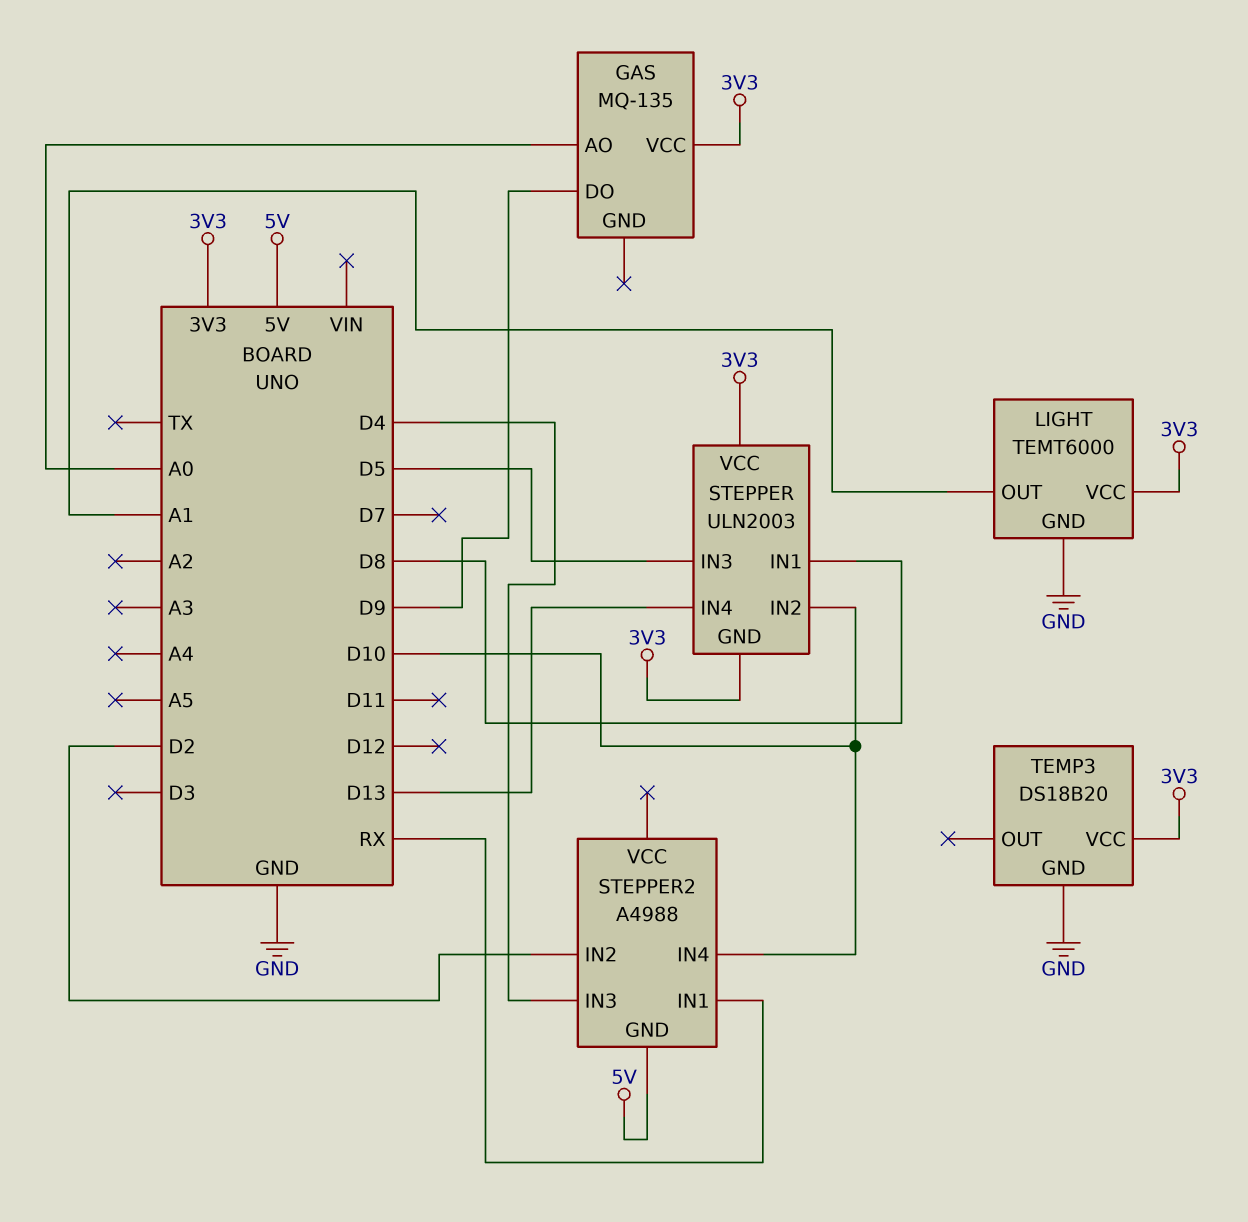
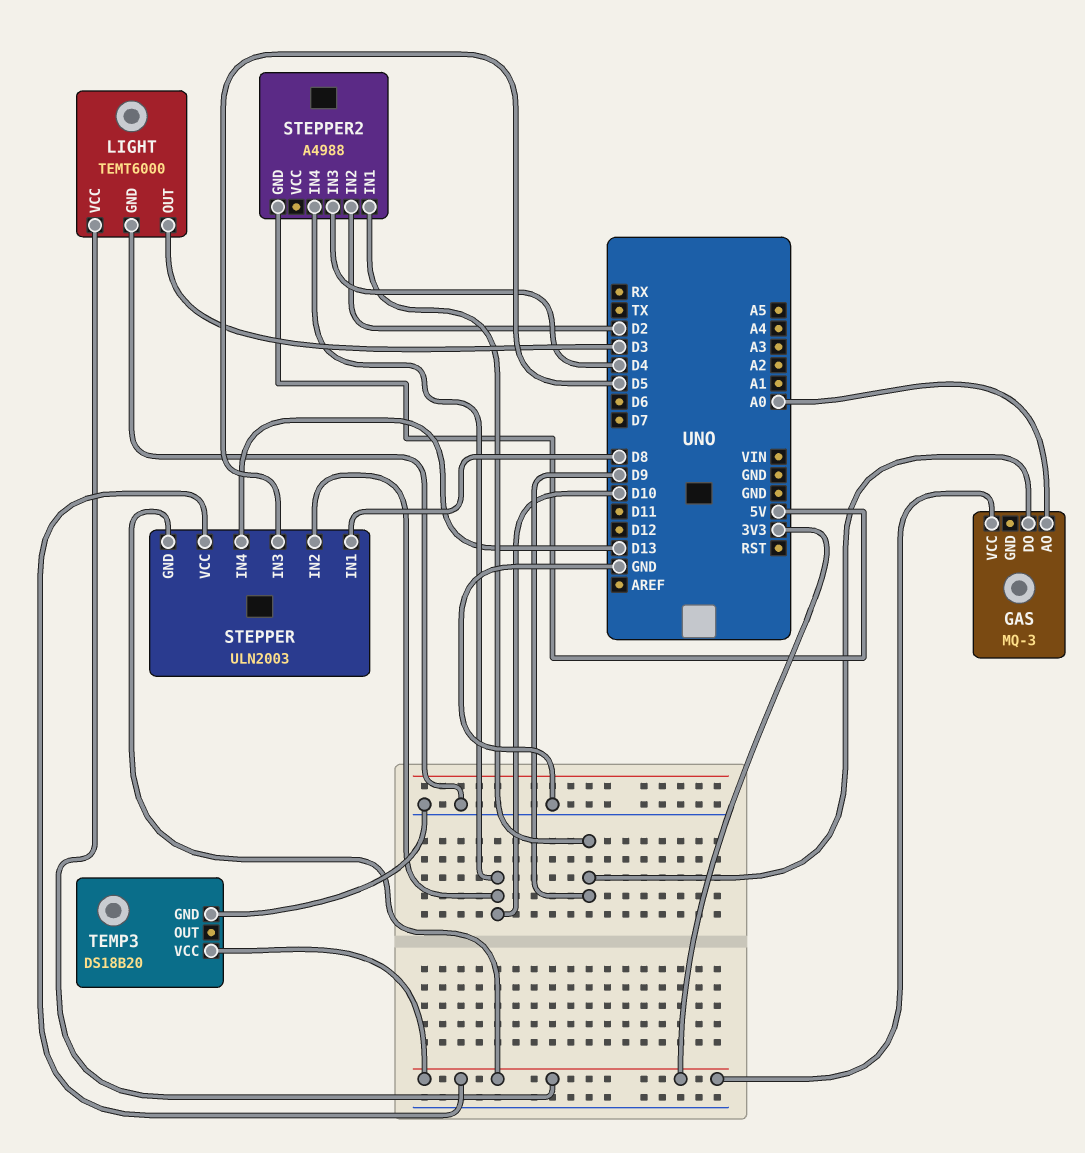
GAS: MQ-135 -> MQ-3
LIGHT pin OUT: A1 -> D3
STEPPER2 pin IN1: RX -> D9

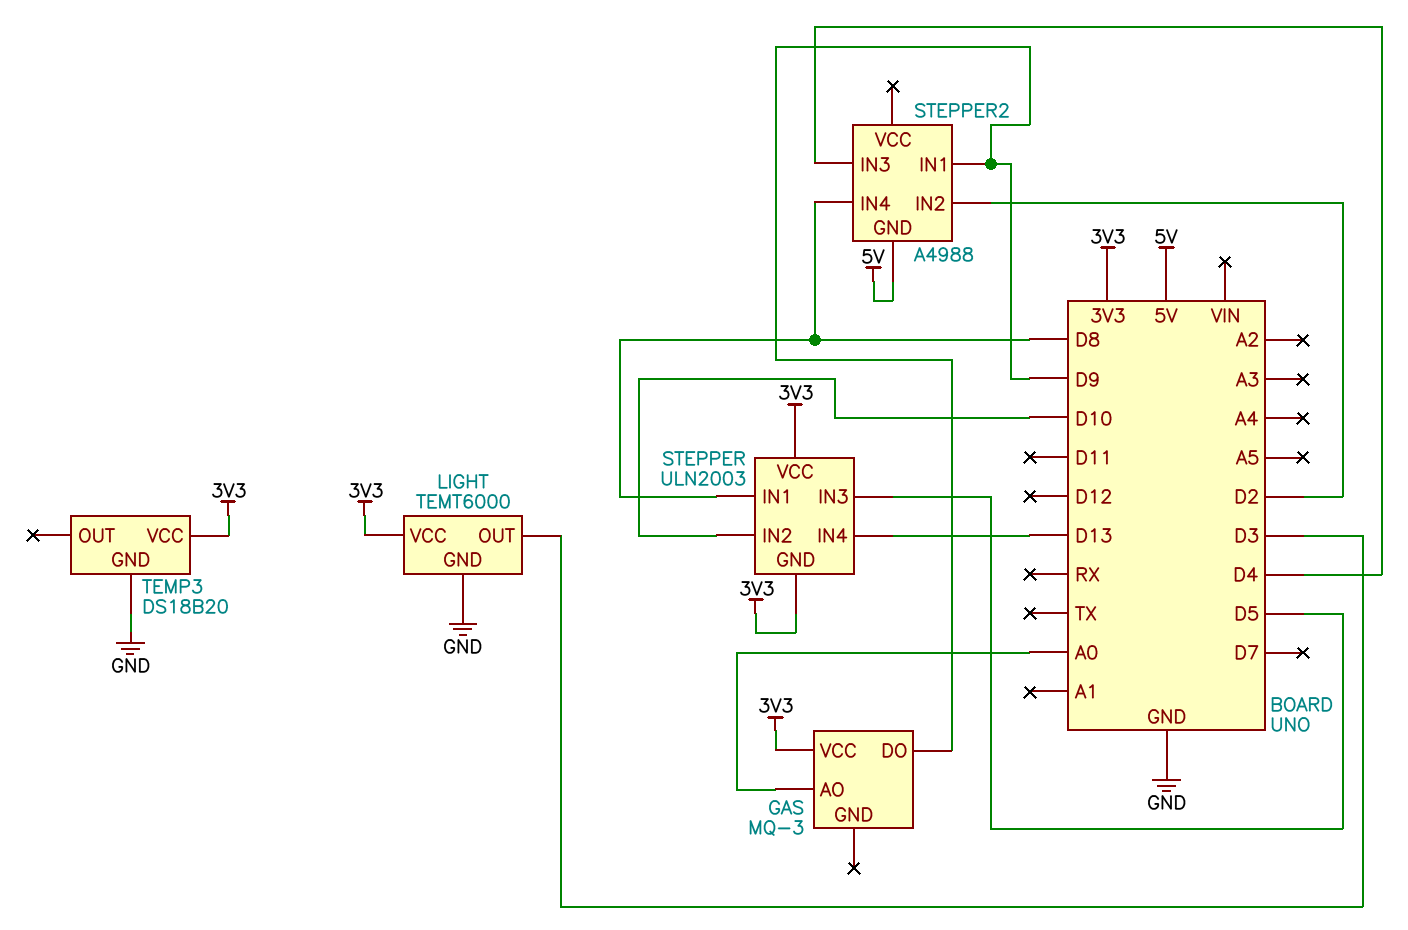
STEPPER2 pin IN4: D10 -> D8

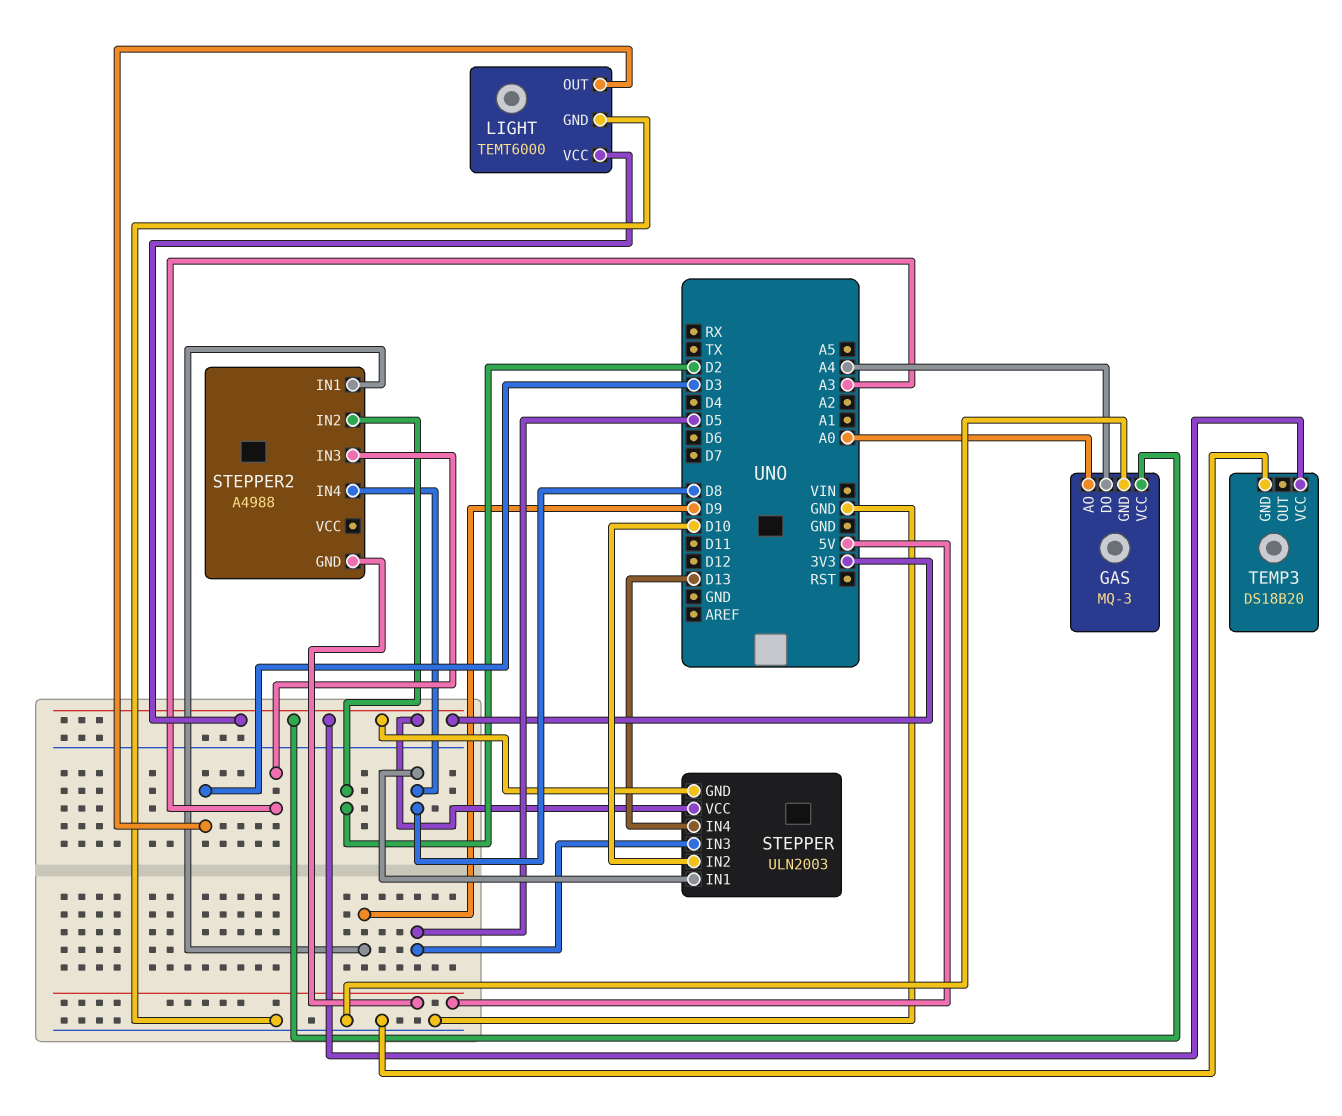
GAS pin DO: D9 -> A4
GAS pin GND: none -> GND
STEPPER2 pin IN3: D4 -> A3

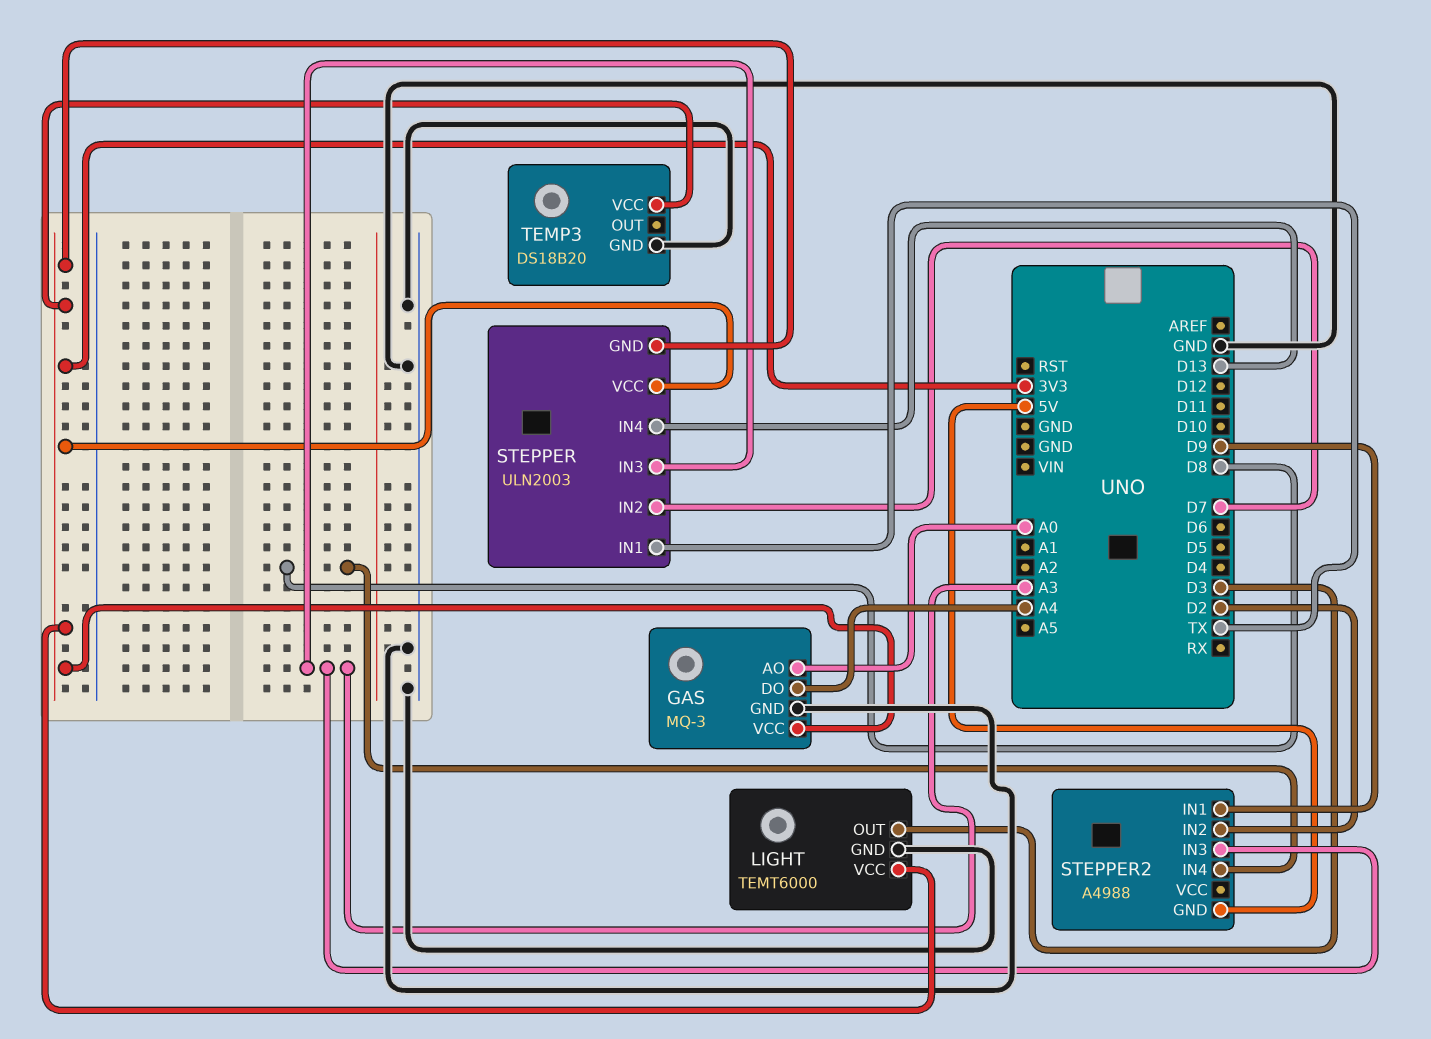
STEPPER pin IN1: D8 -> TX
STEPPER pin IN2: D10 -> D7
STEPPER pin IN3: D5 -> A3

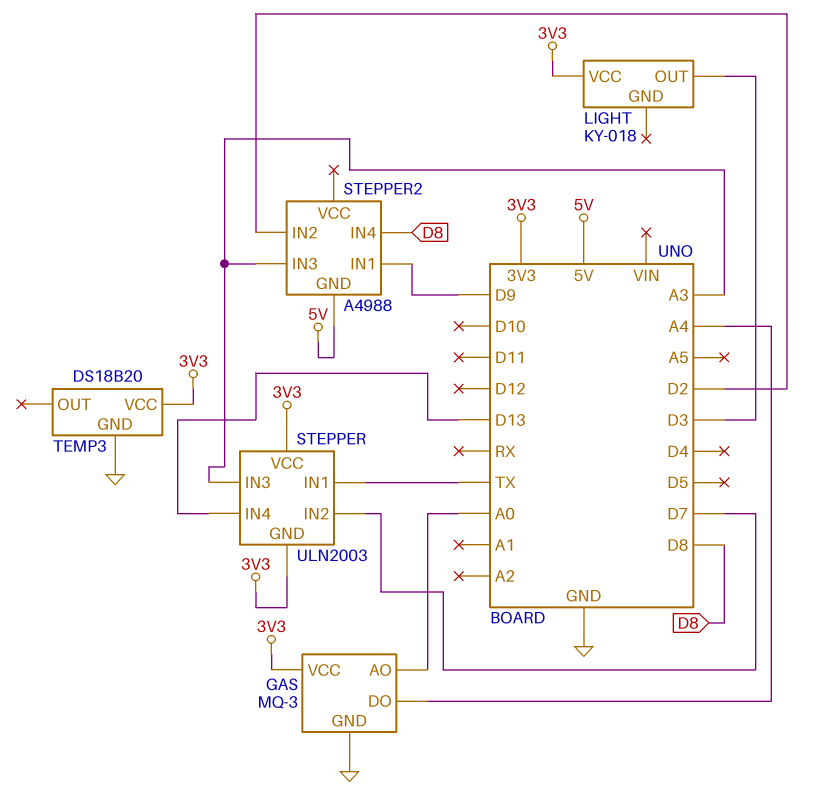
LIGHT: TEMT6000 -> KY-018
LIGHT pin GND: GND -> none

